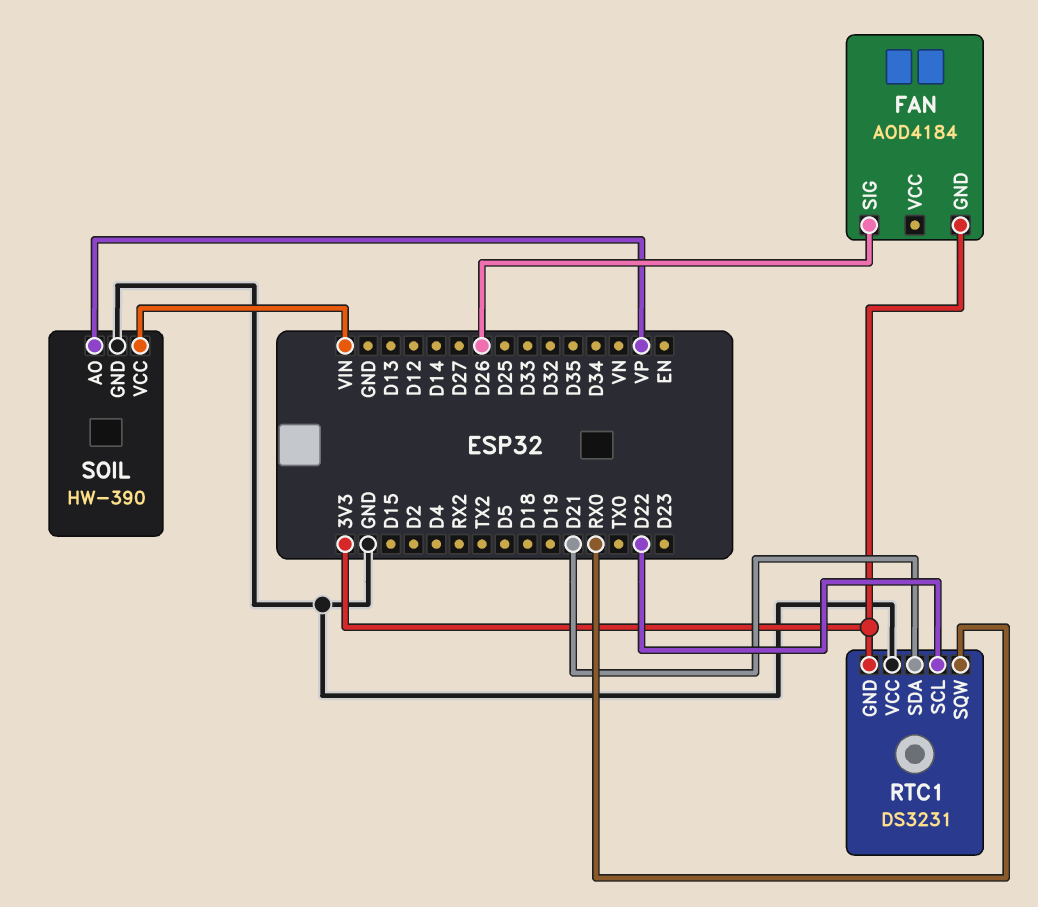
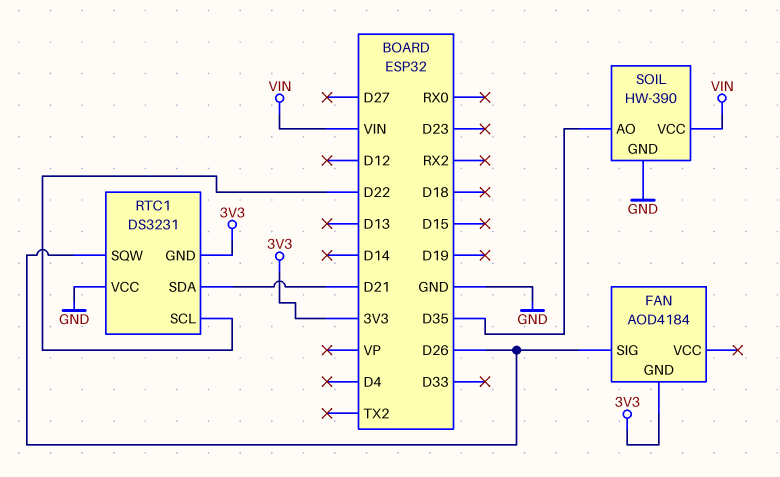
RTC1 pin SQW: RX0 -> D26
SOIL pin AO: VP -> D35

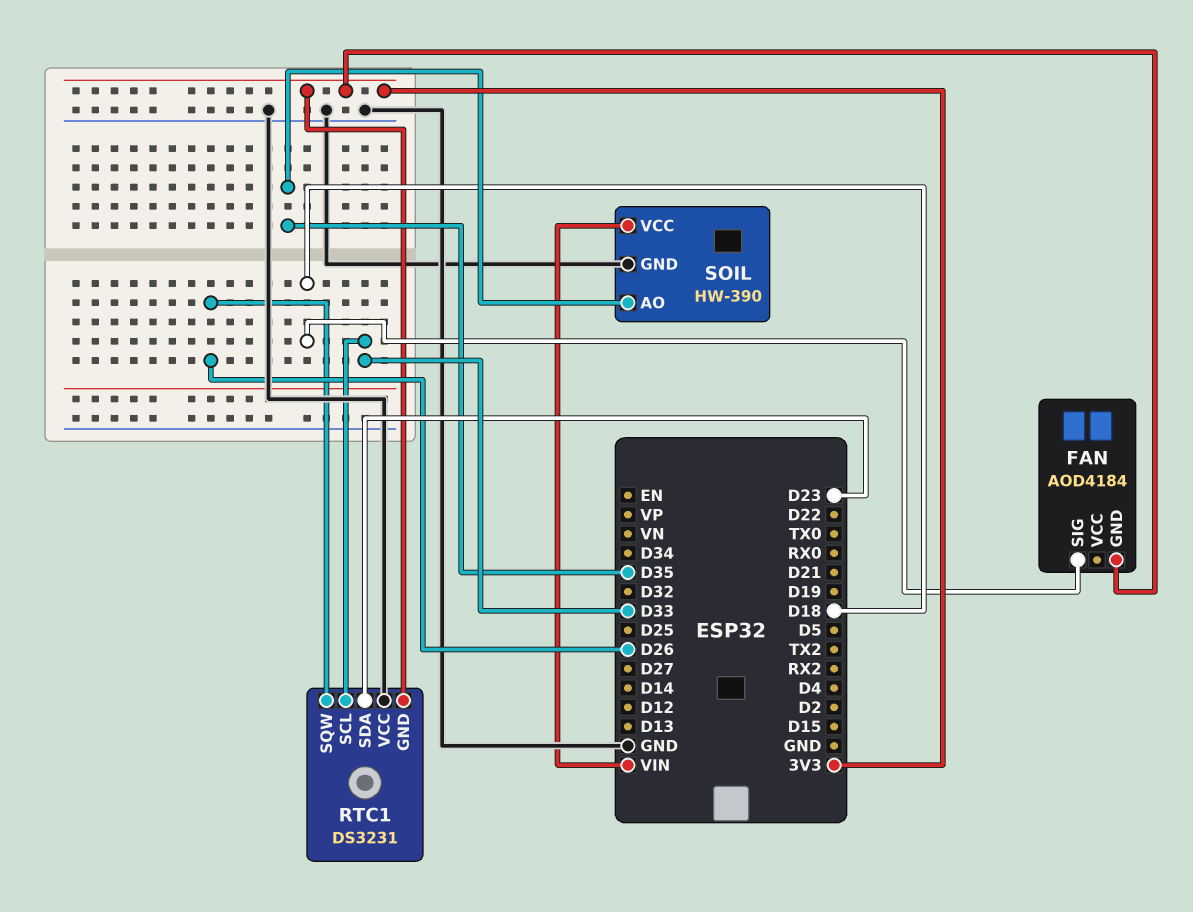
FAN pin SIG: D26 -> D18
RTC1 pin SCL: D22 -> D33
RTC1 pin SDA: D21 -> D23

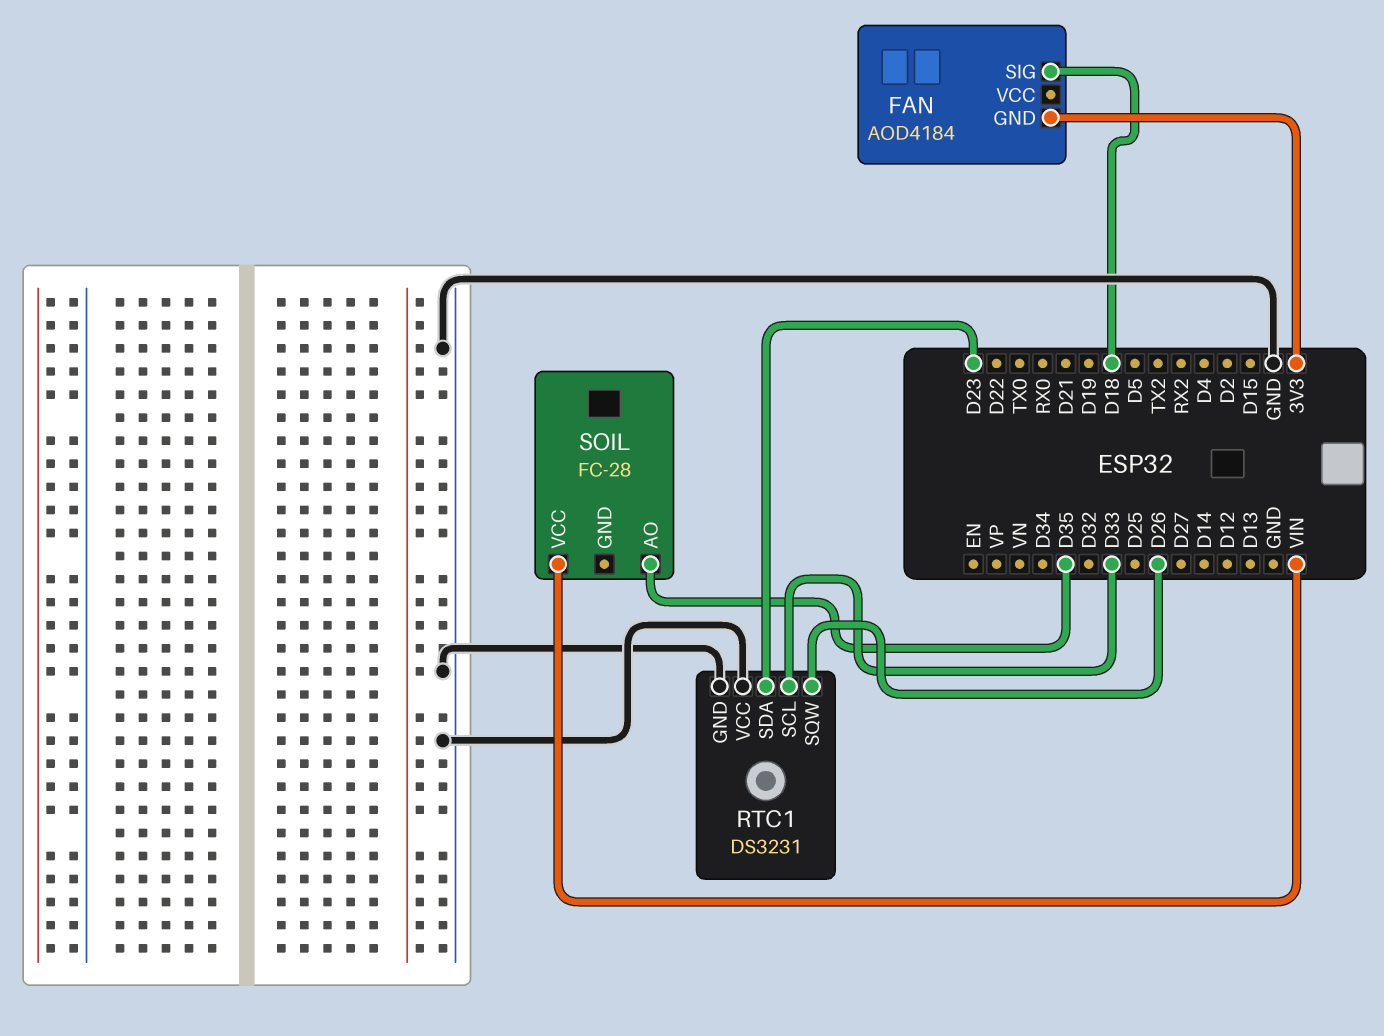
RTC1 pin GND: 3V3 -> GND
SOIL: HW-390 -> FC-28
SOIL pin GND: GND -> none

